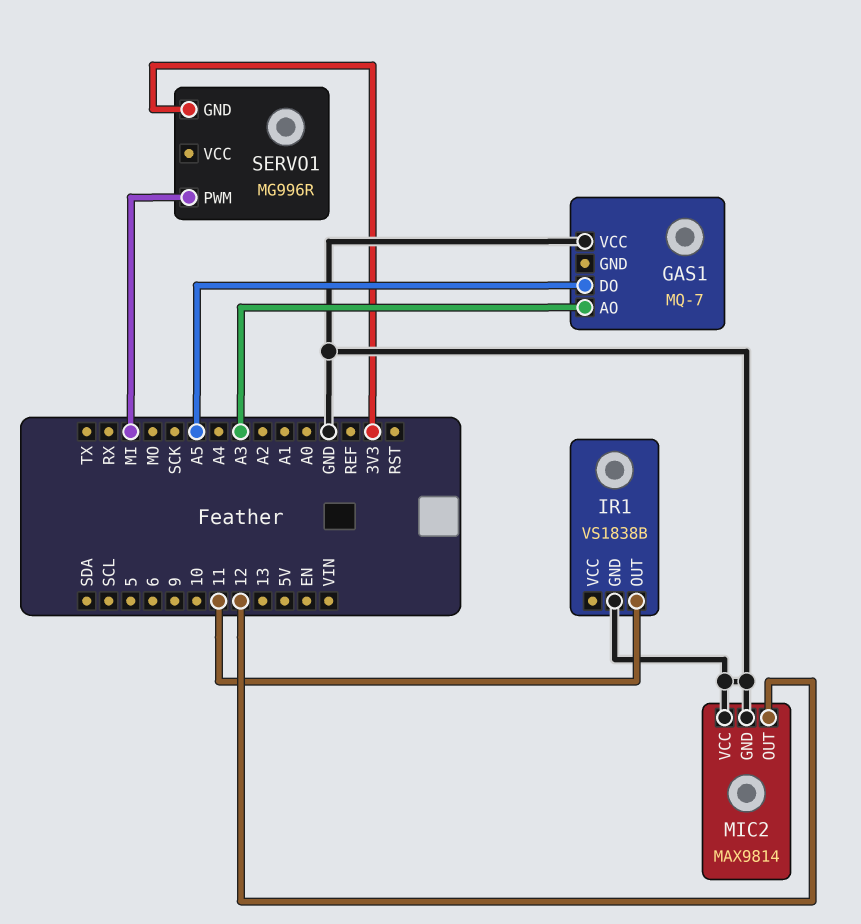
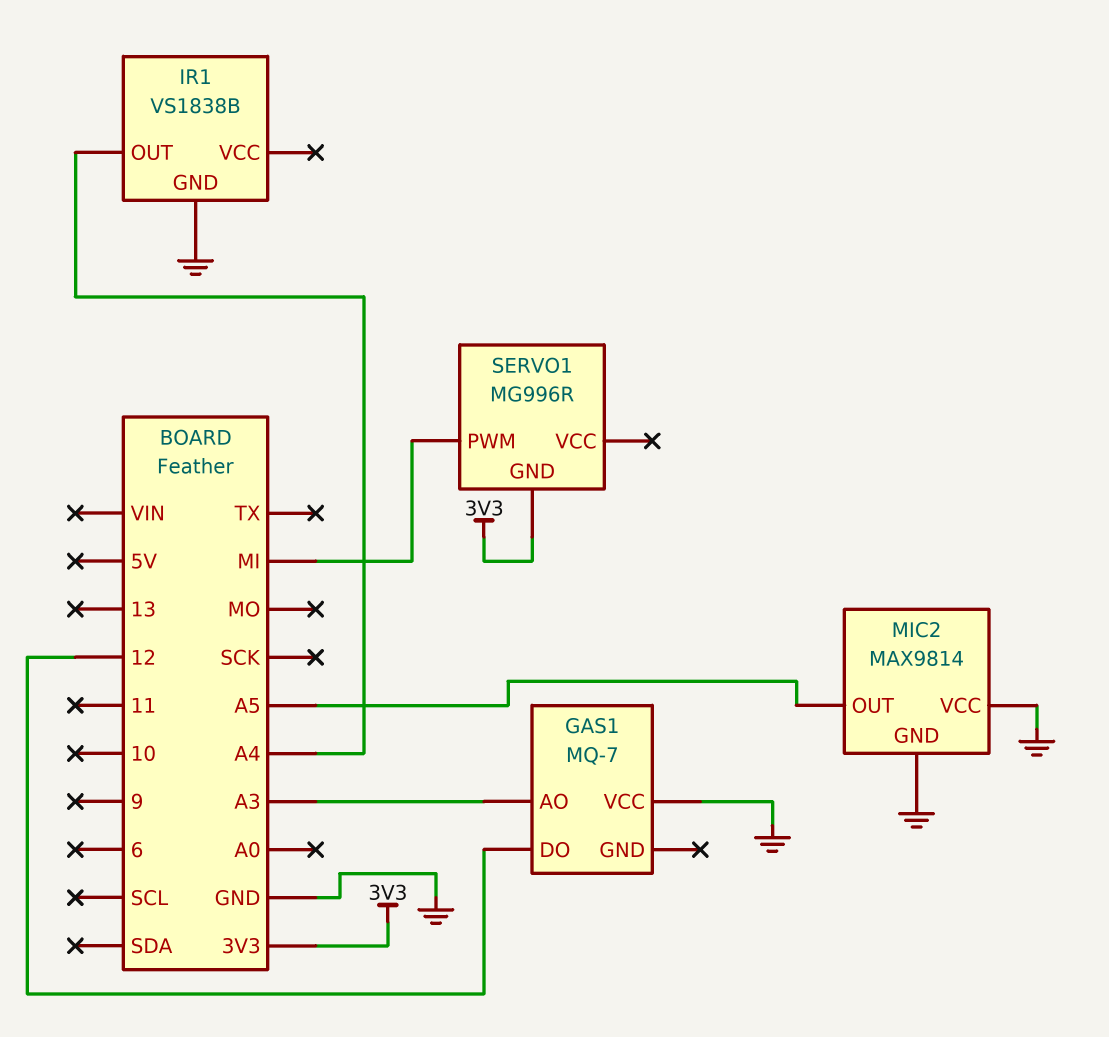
GAS1 pin DO: A5 -> 12
IR1 pin OUT: 11 -> A4
MIC2 pin OUT: 12 -> A5

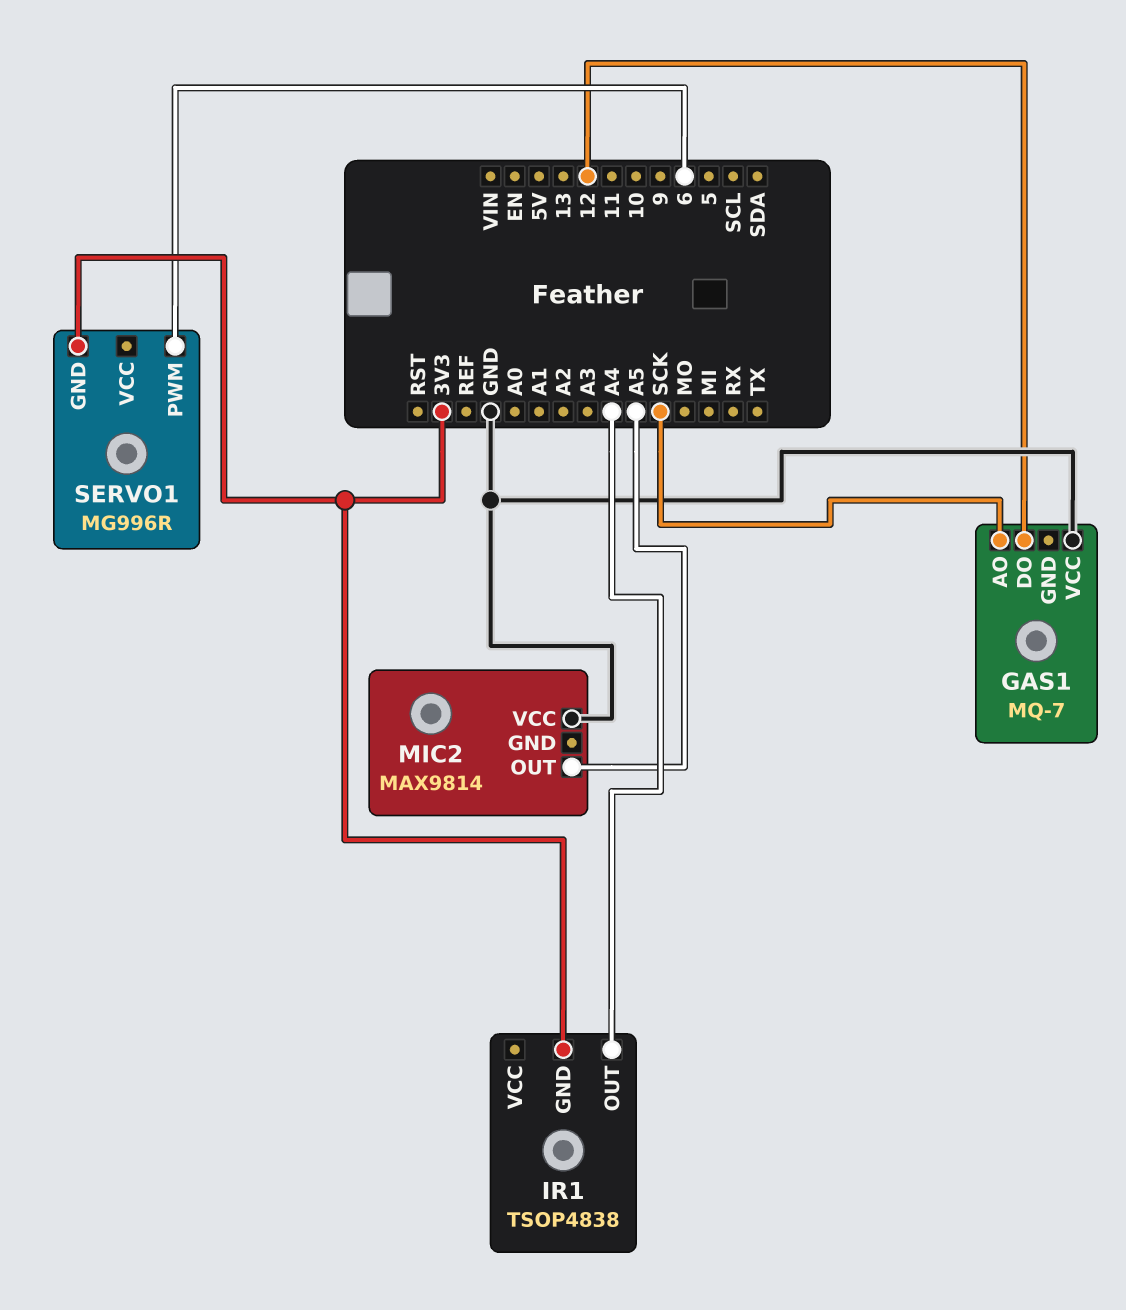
GAS1 pin AO: A3 -> SCK
IR1: VS1838B -> TSOP4838
IR1 pin GND: GND -> 3V3
MIC2 pin GND: GND -> none
SERVO1 pin PWM: MI -> 6

